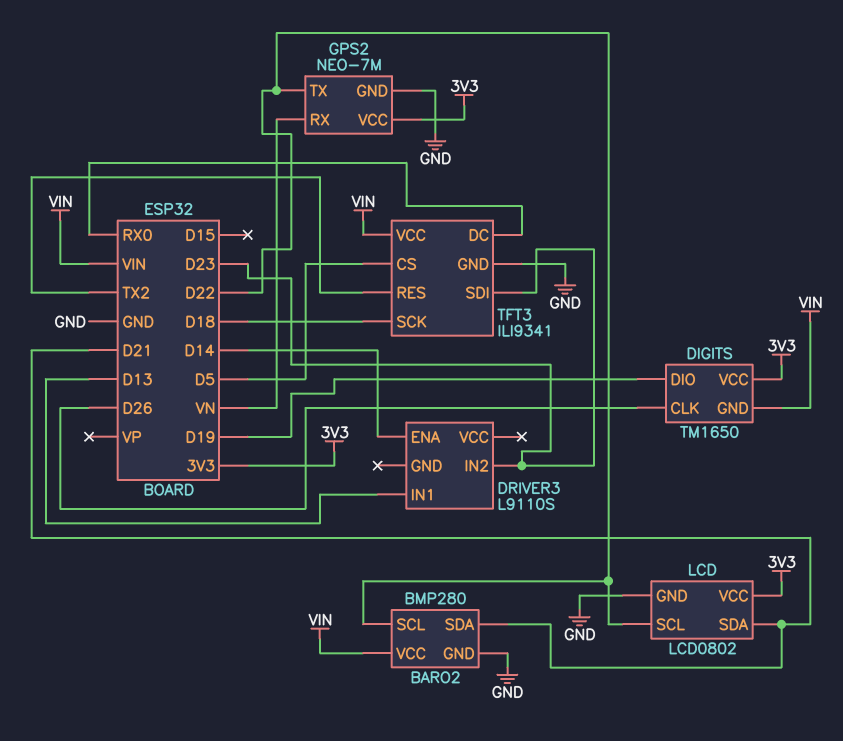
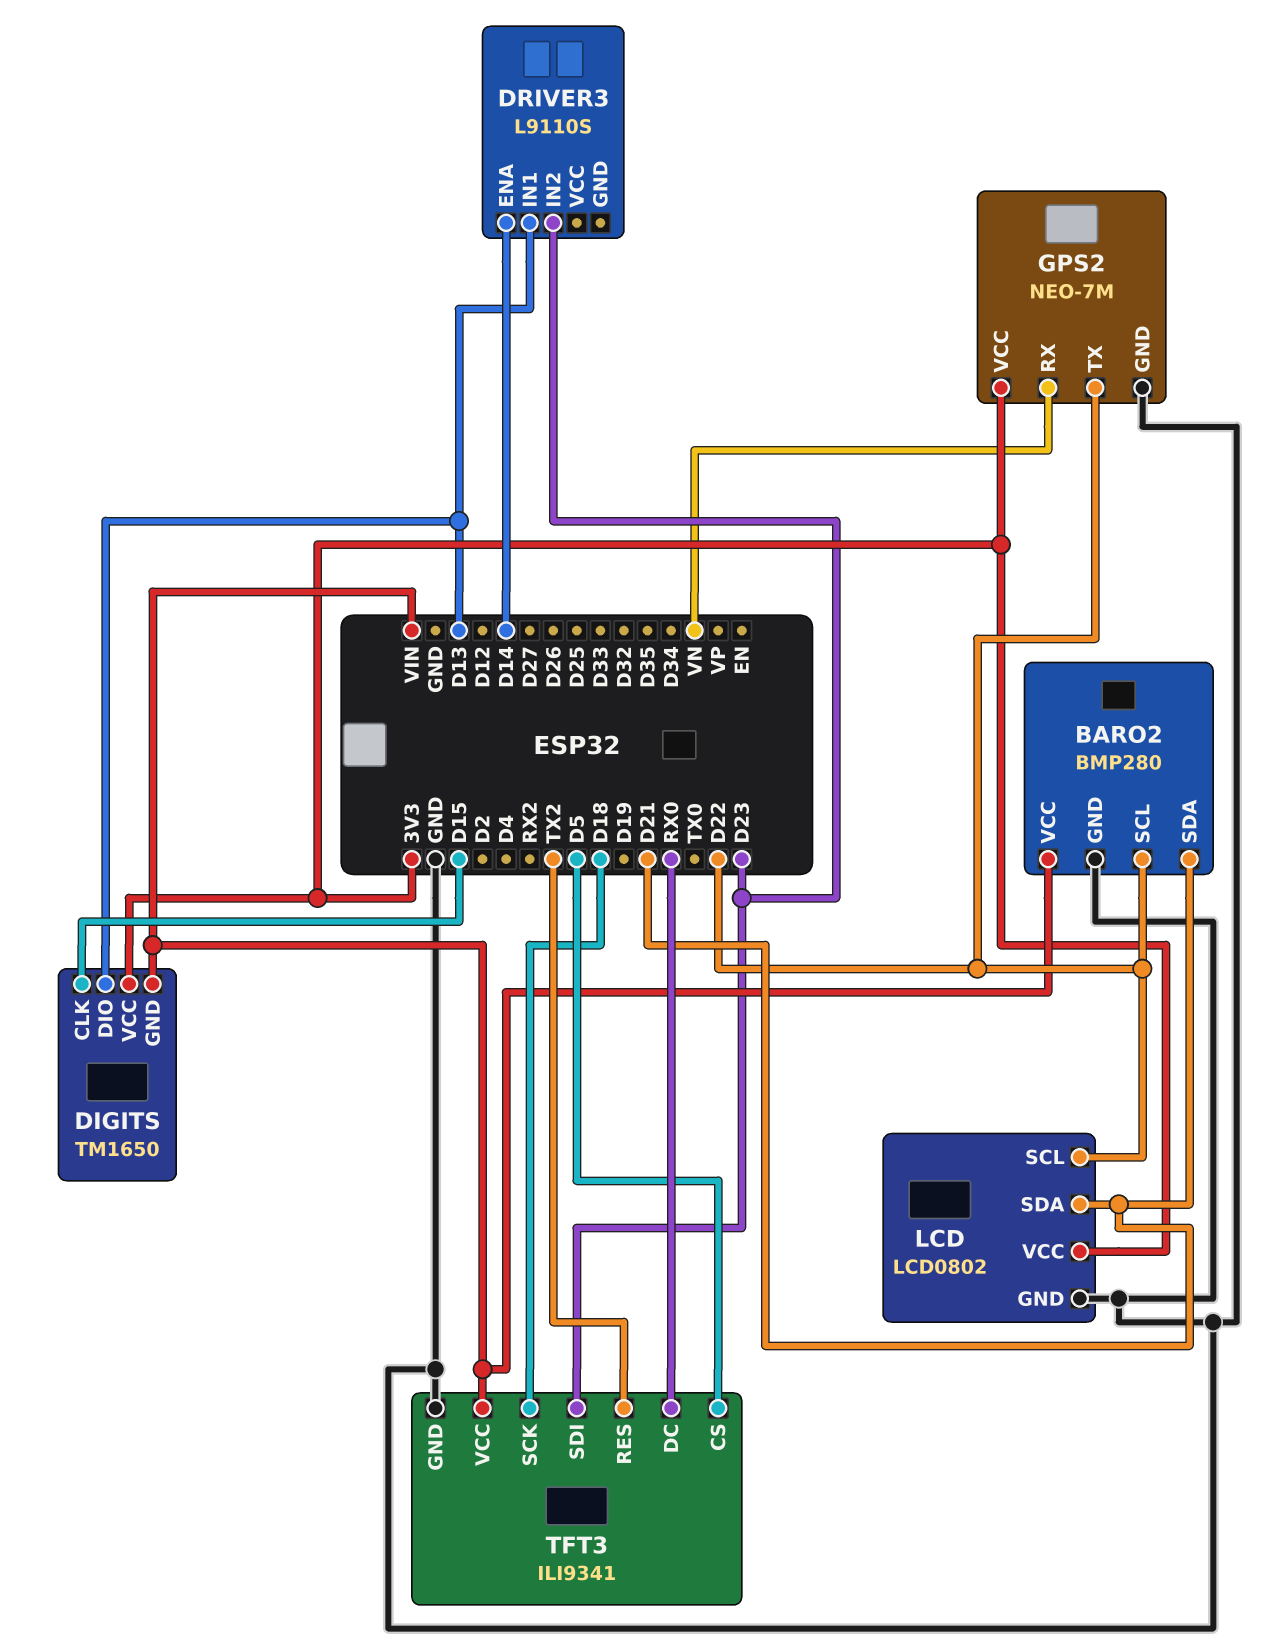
DIGITS pin CLK: D26 -> D15
DIGITS pin DIO: D19 -> D13

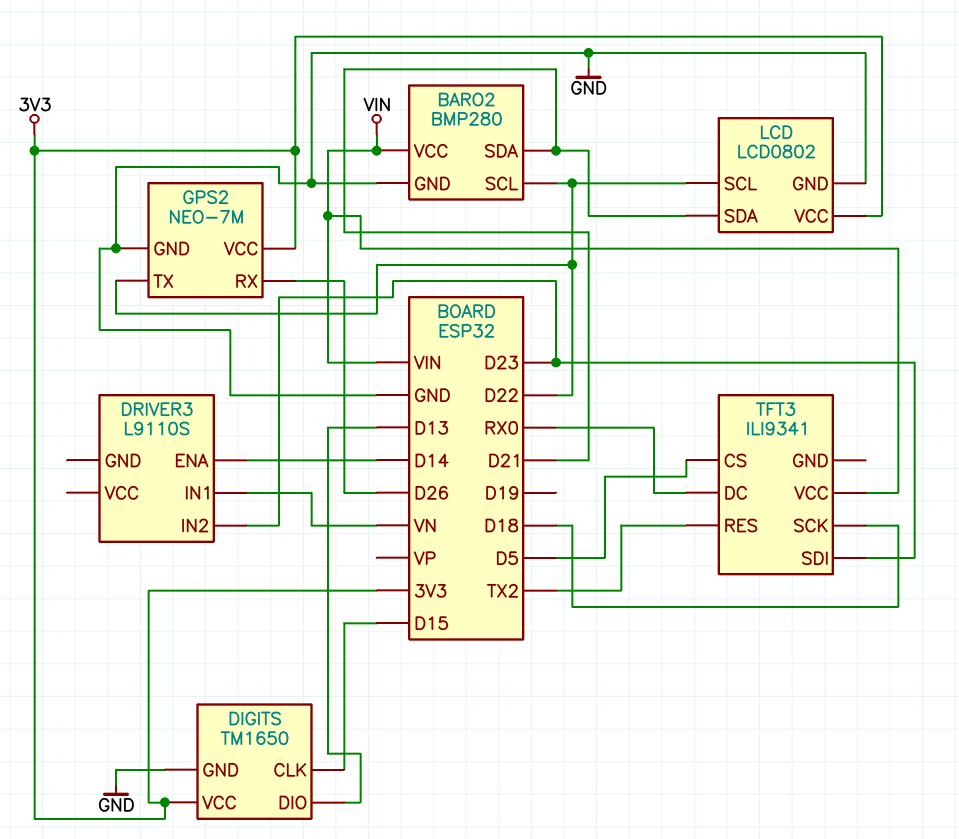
DIGITS pin GND: VIN -> GND
DRIVER3 pin IN1: D13 -> VN
GPS2 pin RX: VN -> D26
TFT3 pin GND: GND -> none

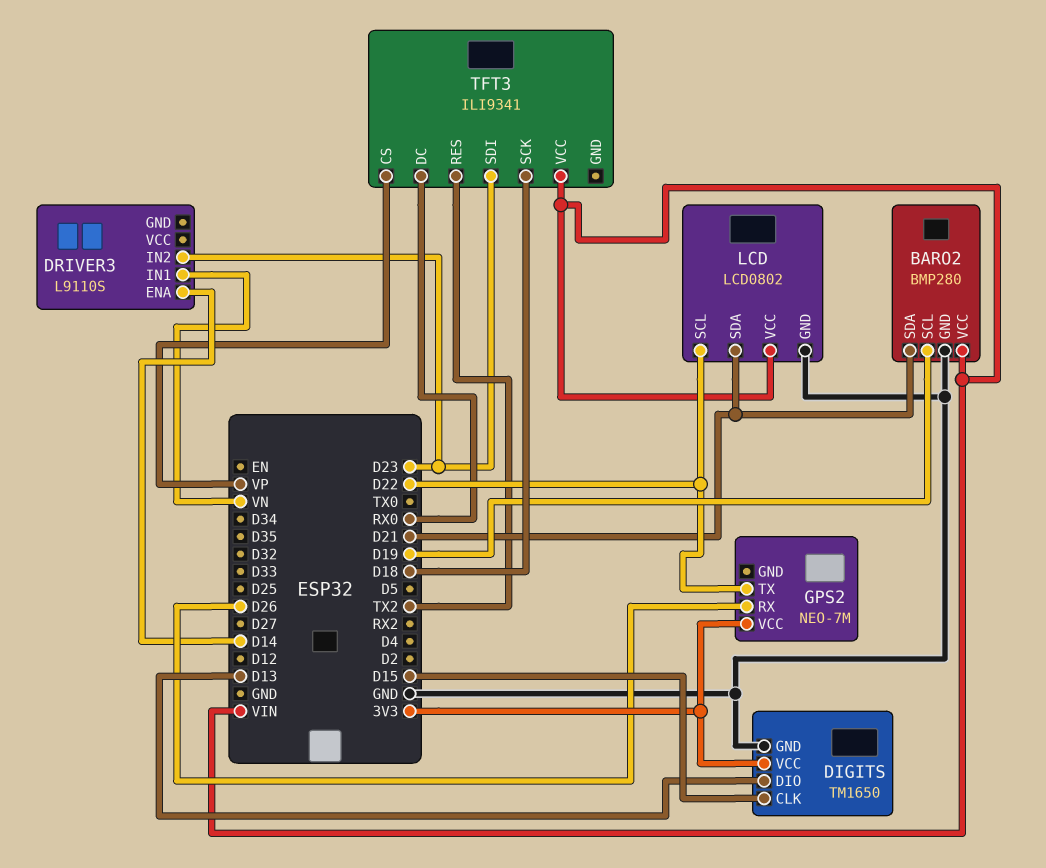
BARO2 pin SCL: D22 -> D19
GPS2 pin GND: GND -> none
LCD pin VCC: 3V3 -> VIN
TFT3 pin CS: D5 -> VP

